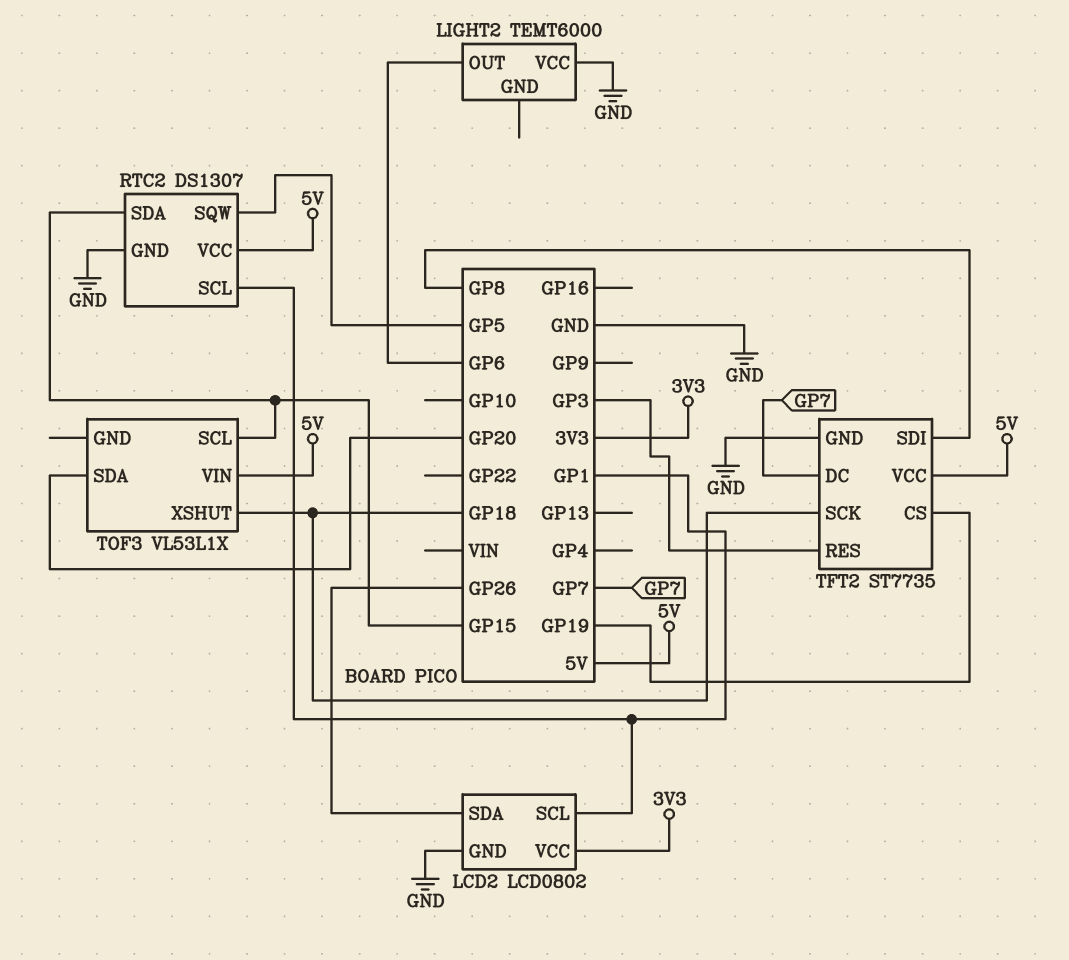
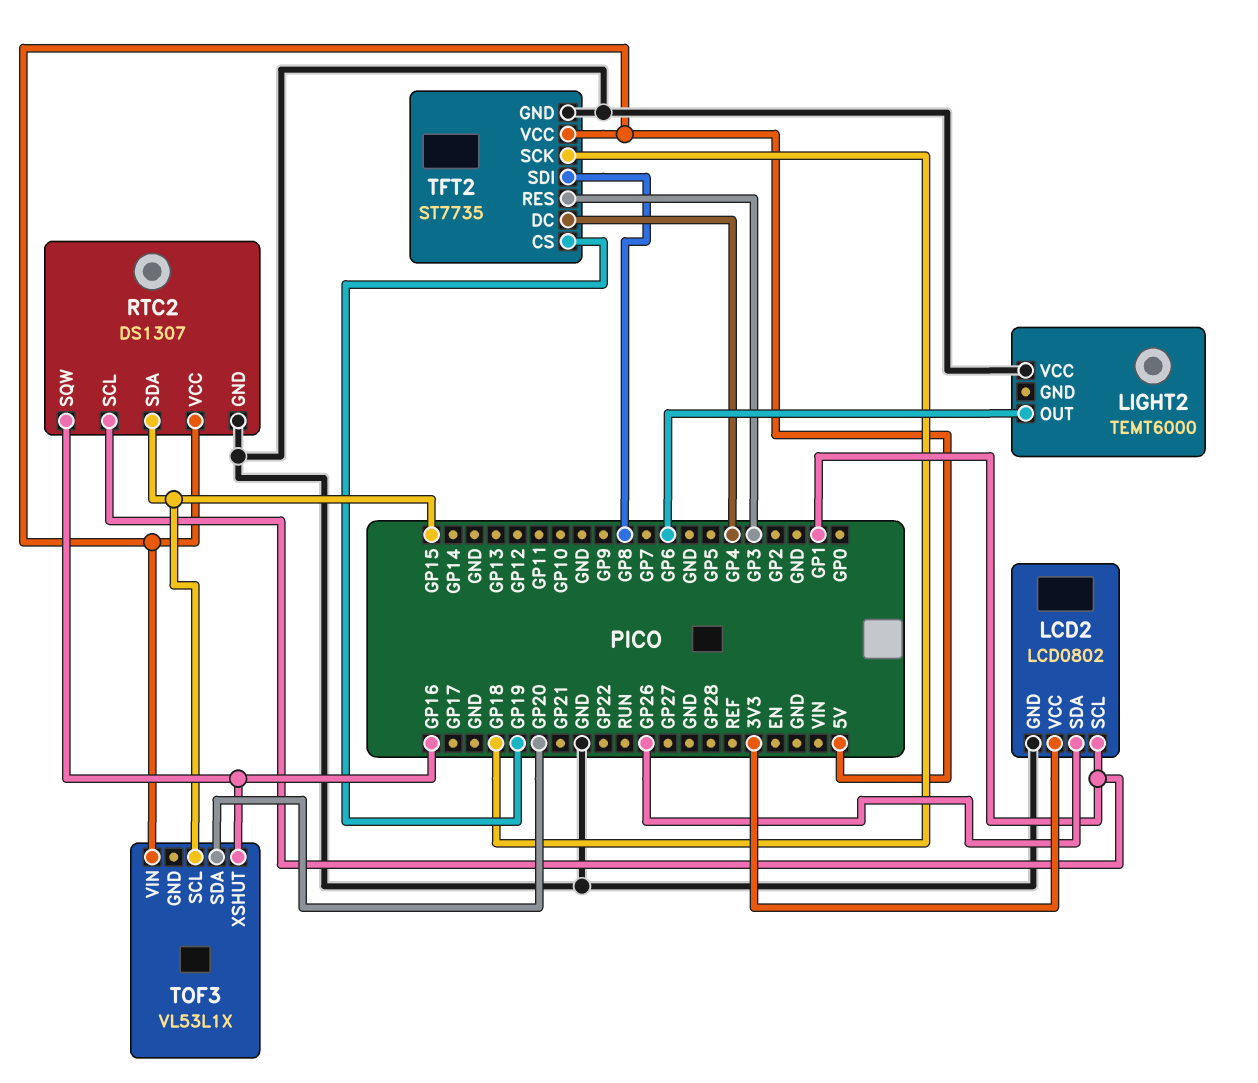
RTC2 pin SQW: GP5 -> GP16
TFT2 pin DC: GP7 -> GP4
TOF3 pin XSHUT: GP18 -> GP16

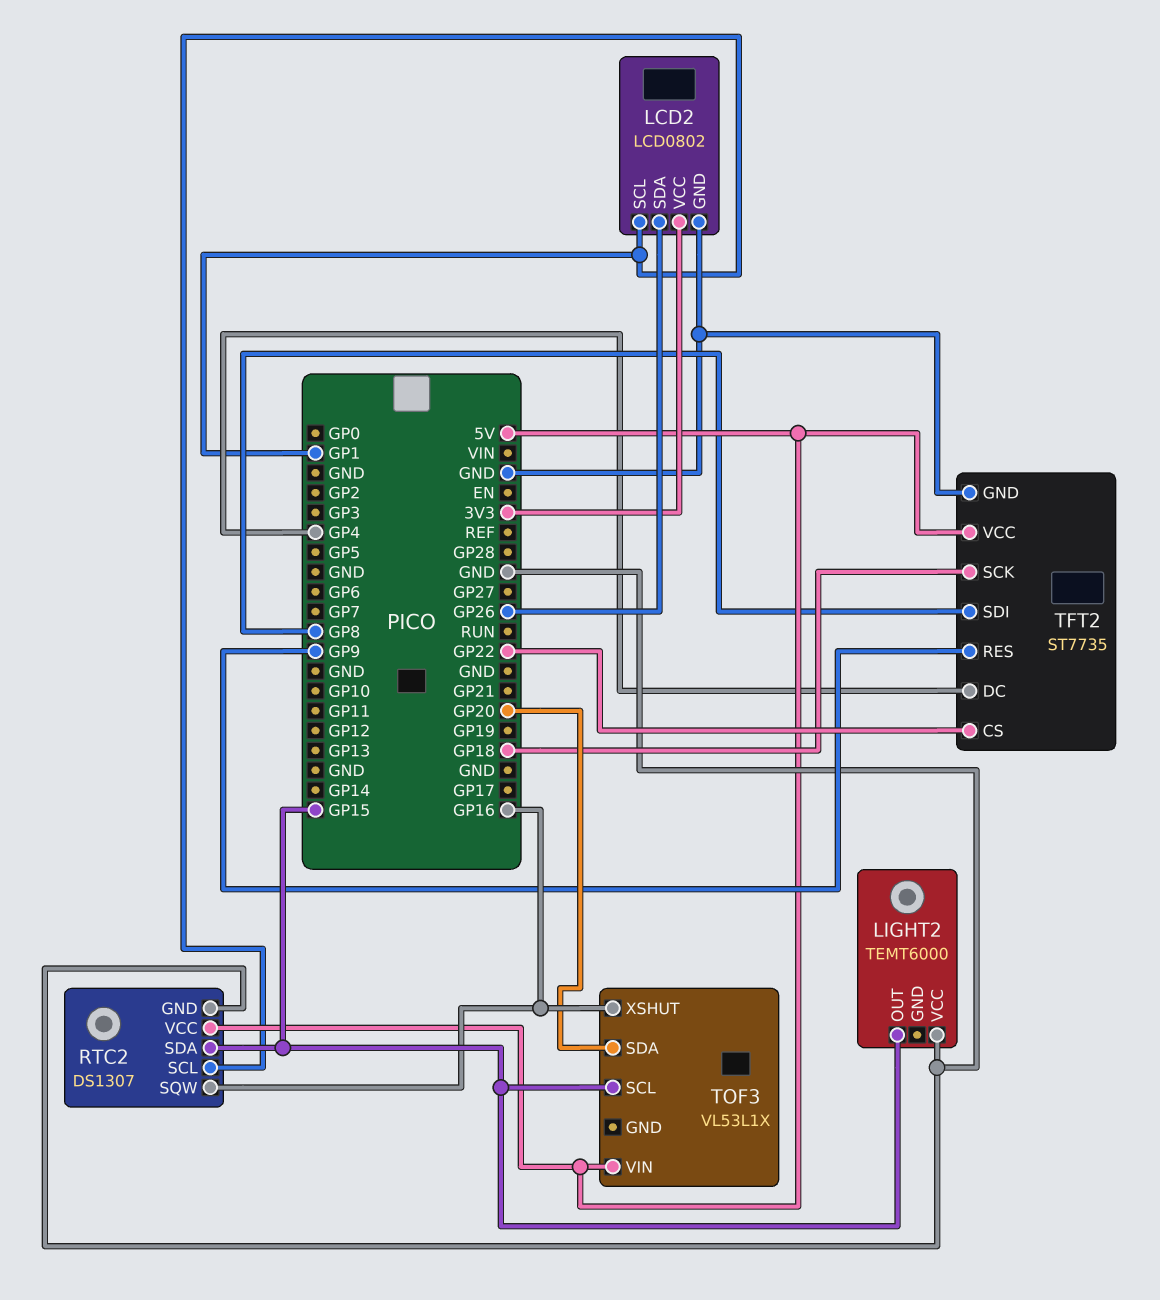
LIGHT2 pin OUT: GP6 -> GP15
TFT2 pin CS: GP19 -> GP22
TFT2 pin RES: GP3 -> GP9

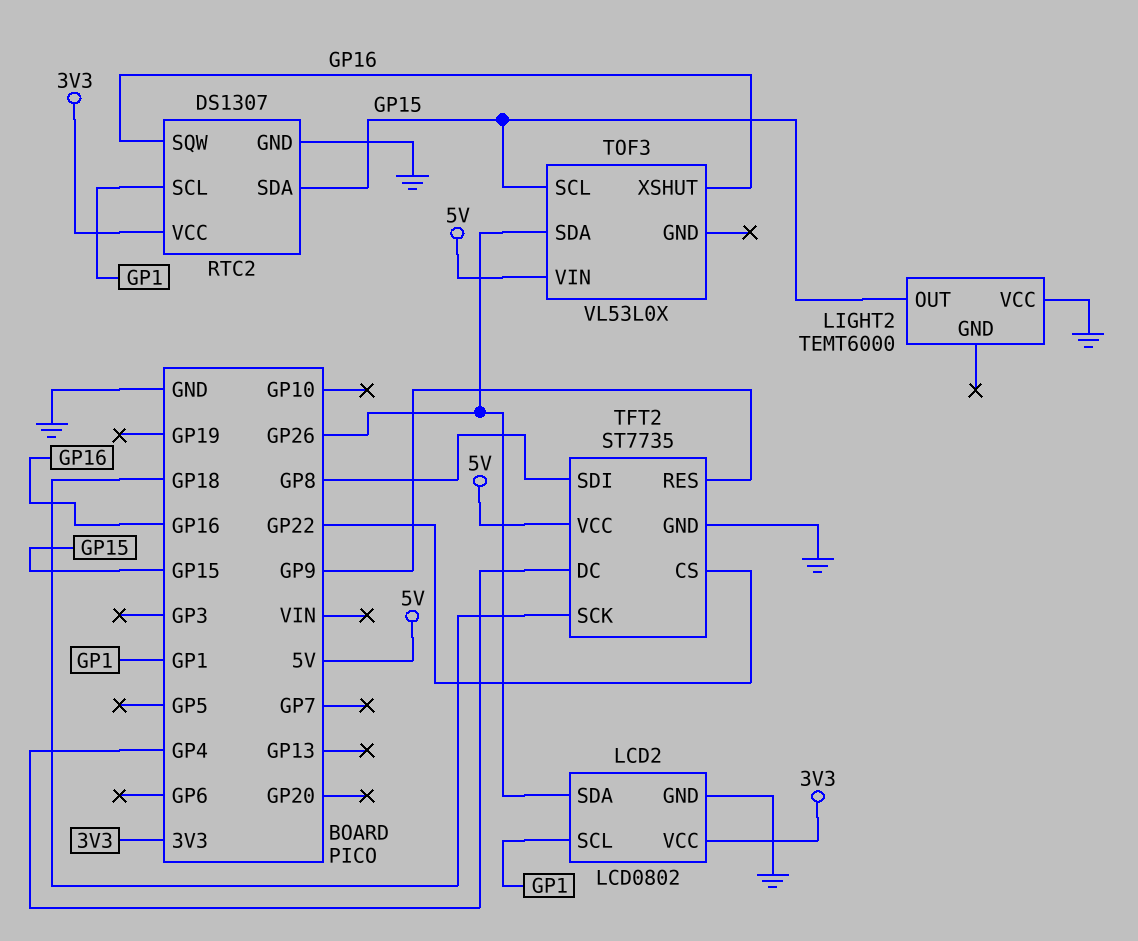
RTC2 pin VCC: 5V -> 3V3
TOF3: VL53L1X -> VL53L0X
TOF3 pin SDA: GP20 -> GP26

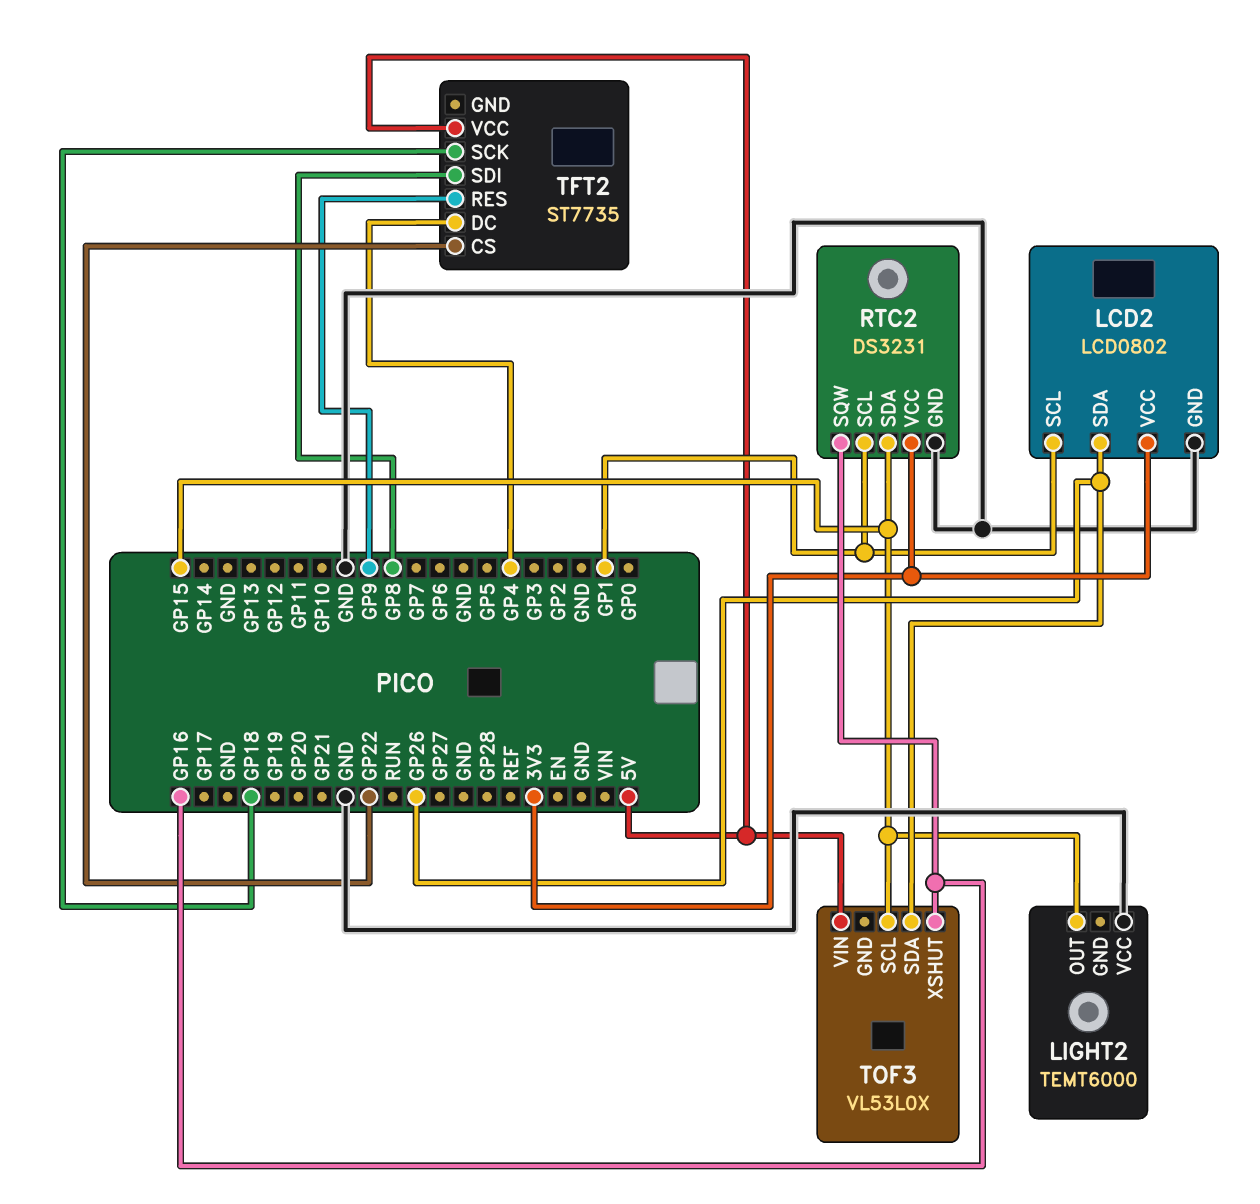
RTC2: DS1307 -> DS3231
TFT2 pin GND: GND -> none

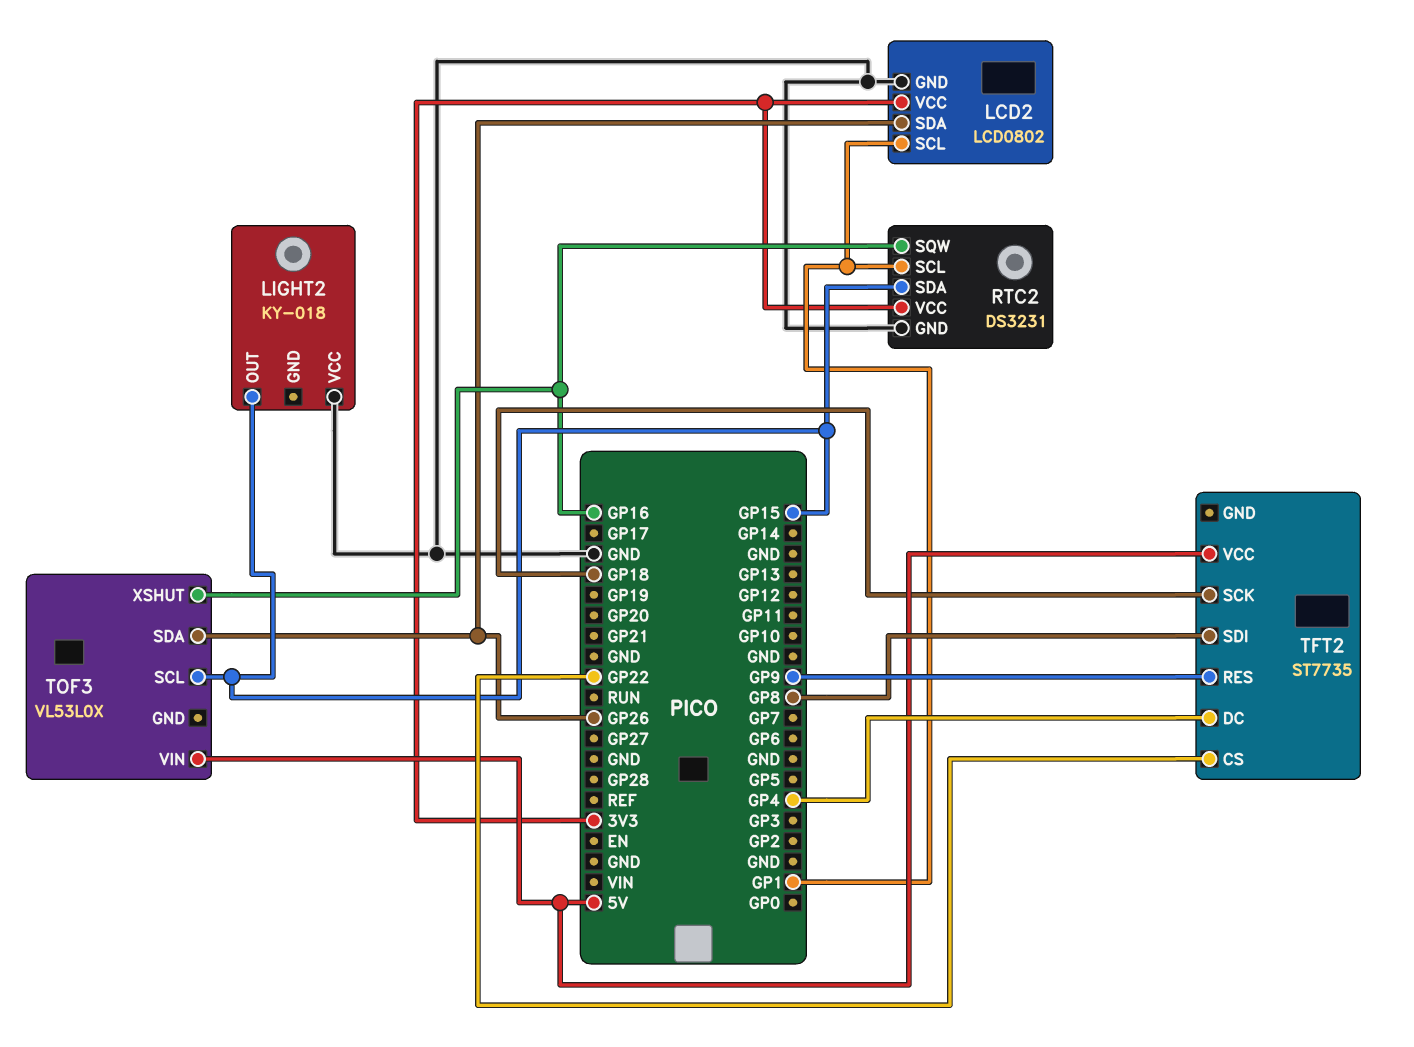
LIGHT2: TEMT6000 -> KY-018

